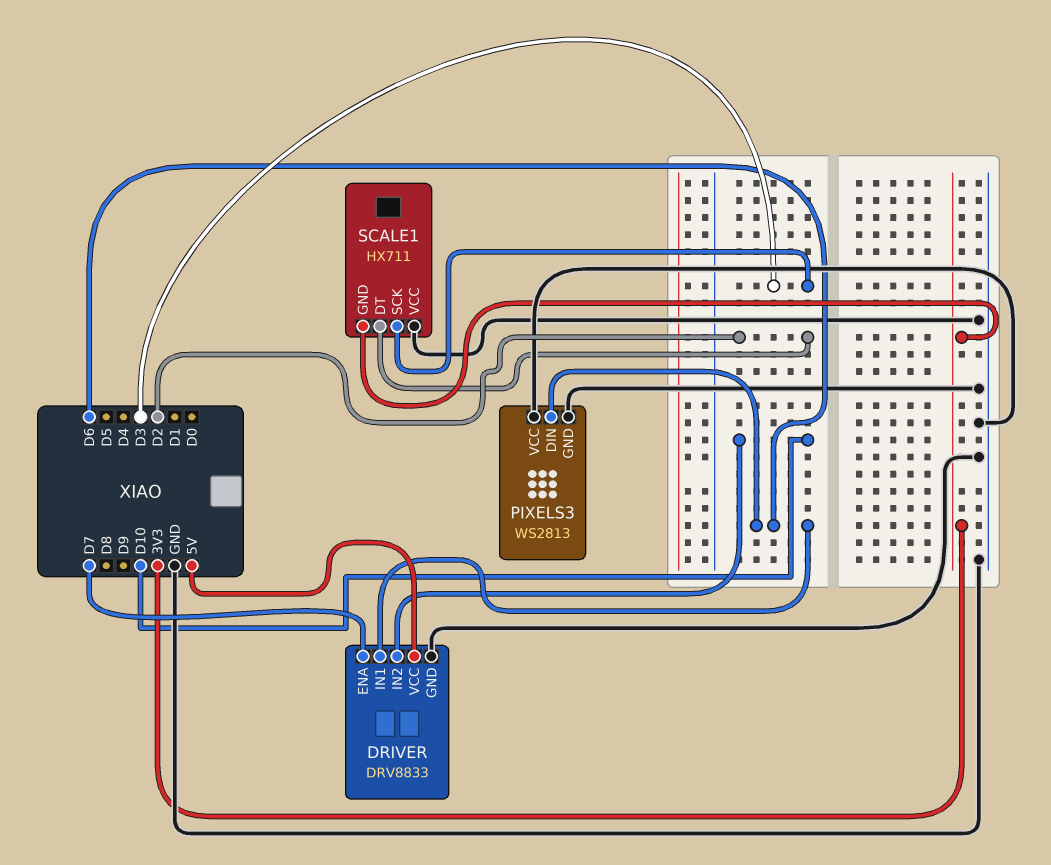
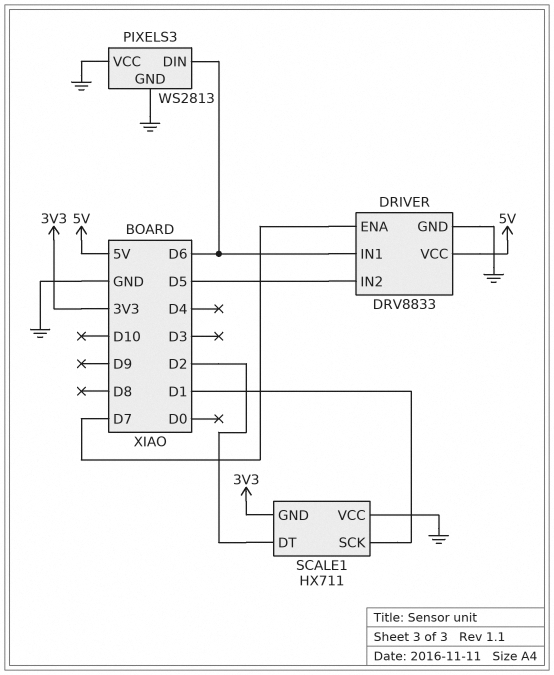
DRIVER pin IN2: D10 -> D5
SCALE1 pin SCK: D3 -> D1

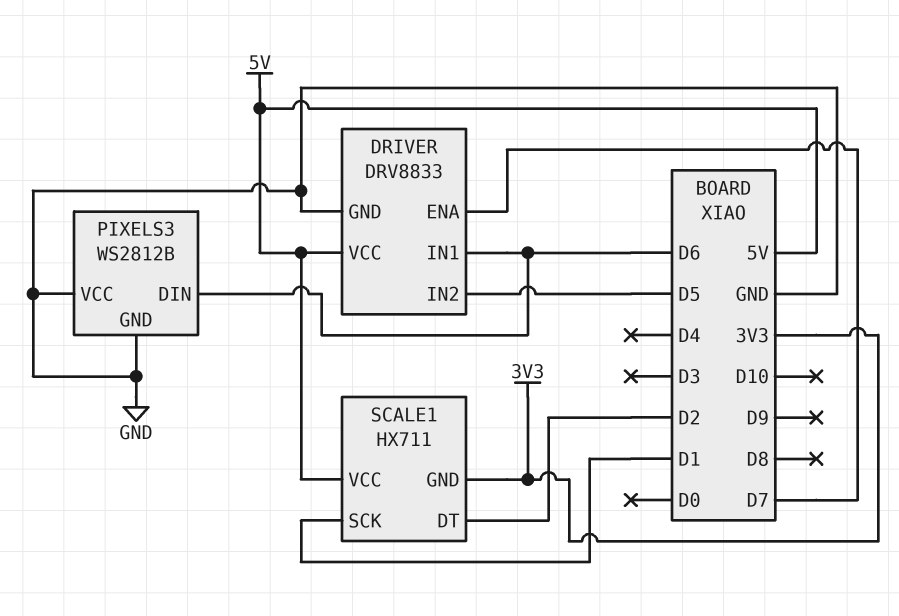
PIXELS3: WS2813 -> WS2812B
SCALE1 pin VCC: GND -> 5V

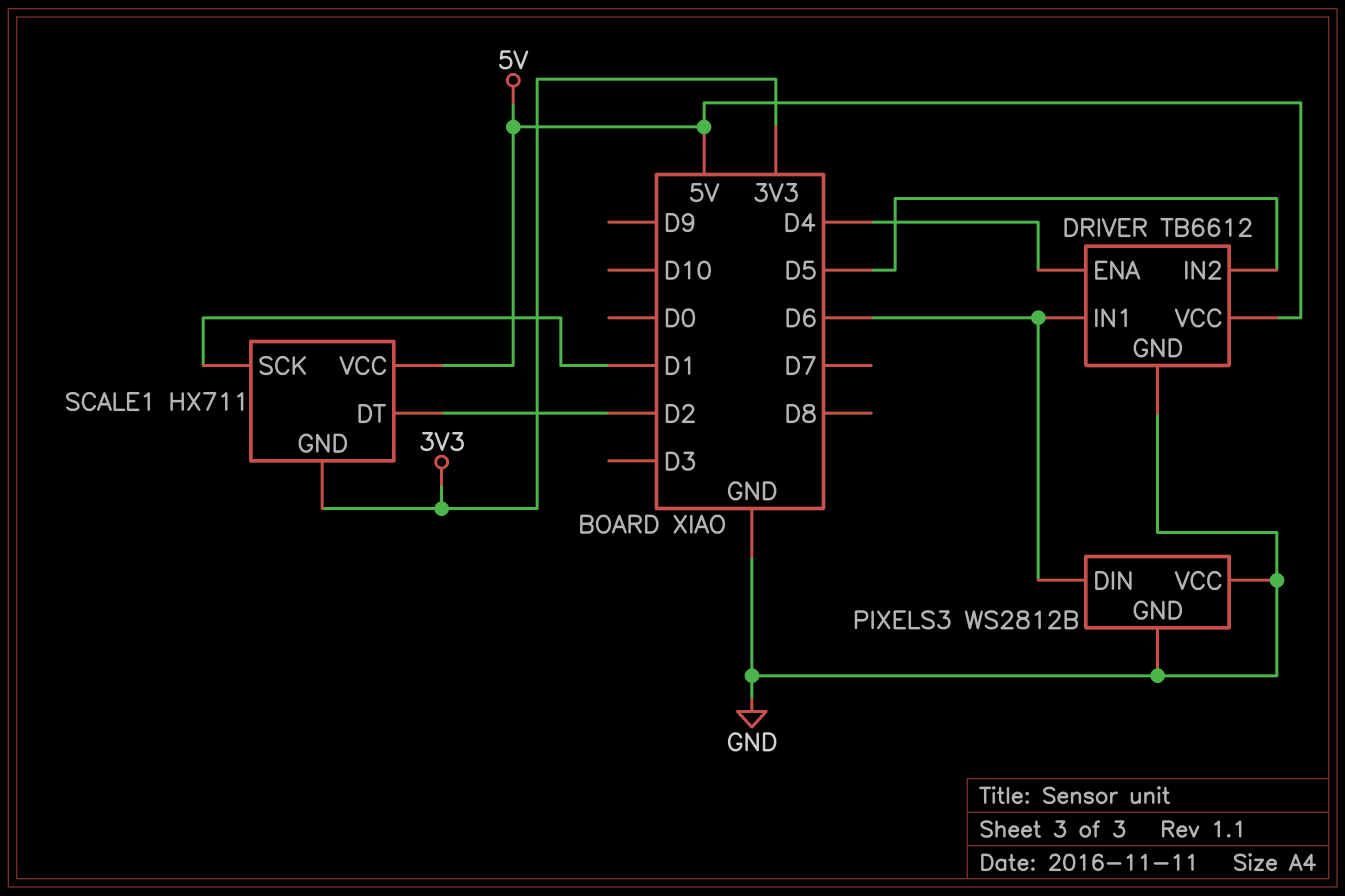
DRIVER: DRV8833 -> TB6612
DRIVER pin ENA: D7 -> D4

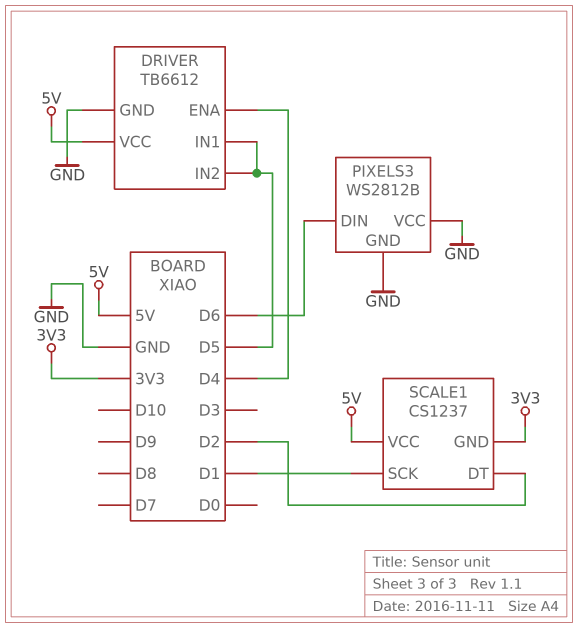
DRIVER pin IN1: D6 -> D5
SCALE1: HX711 -> CS1237

